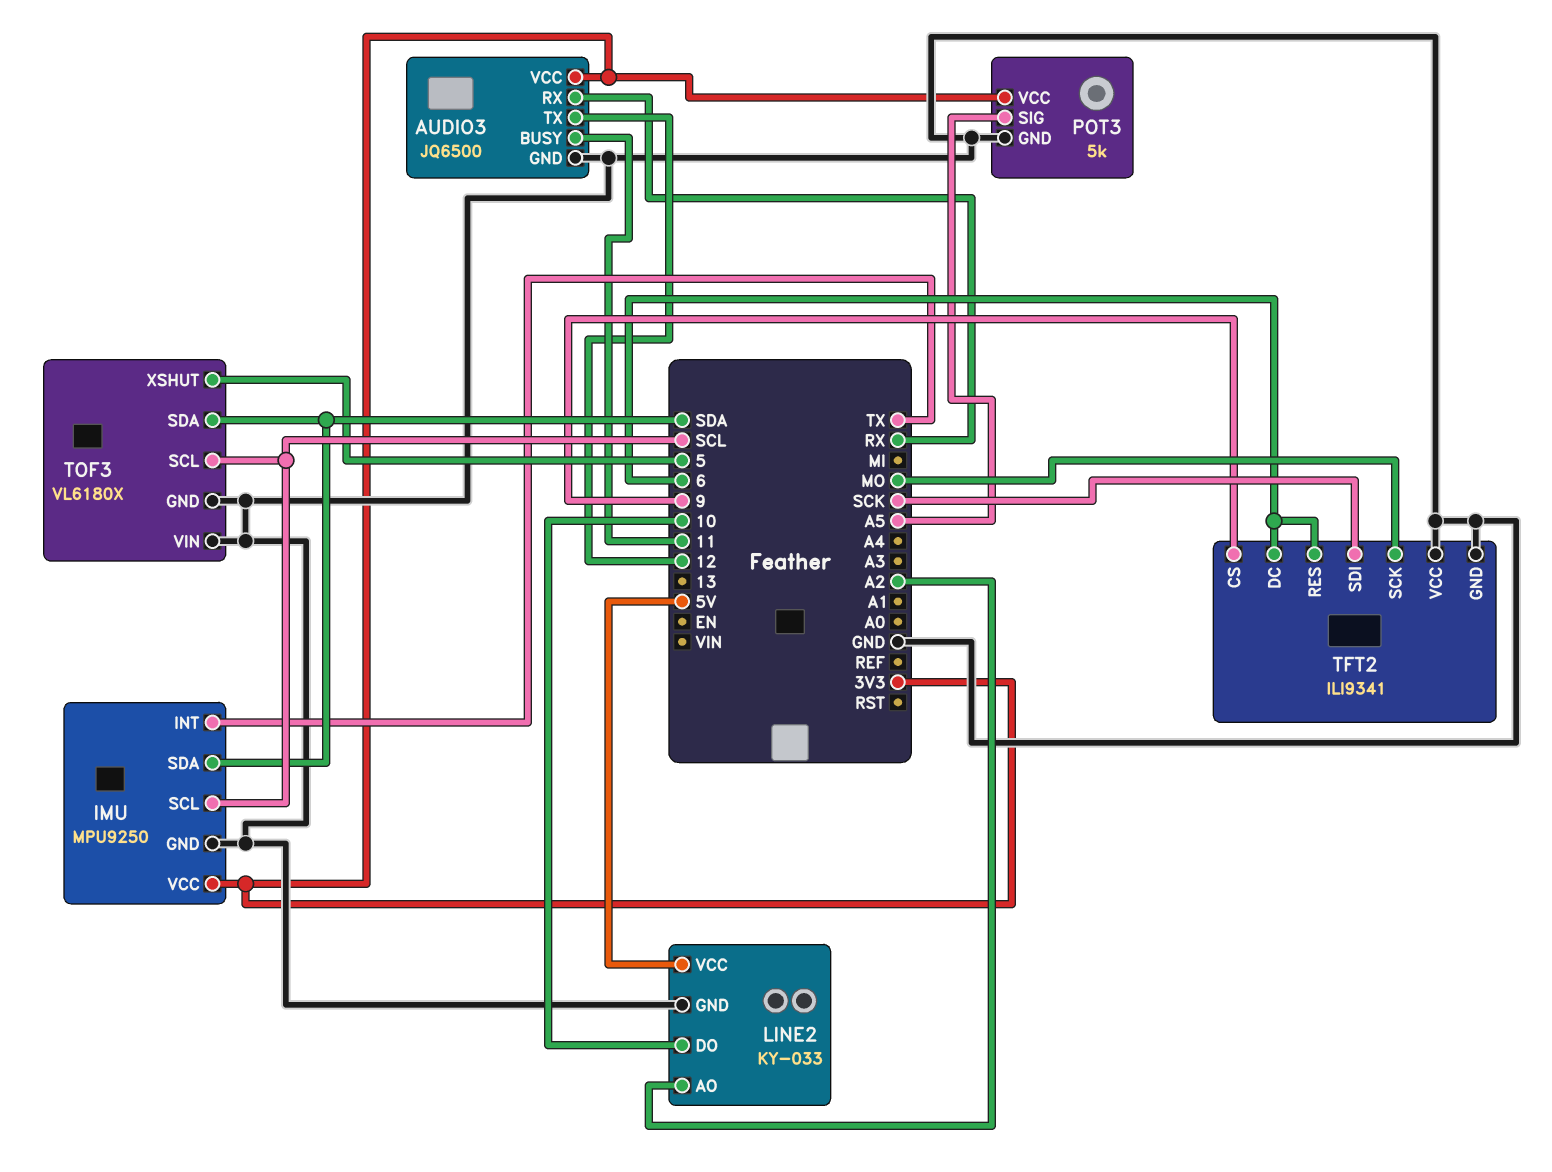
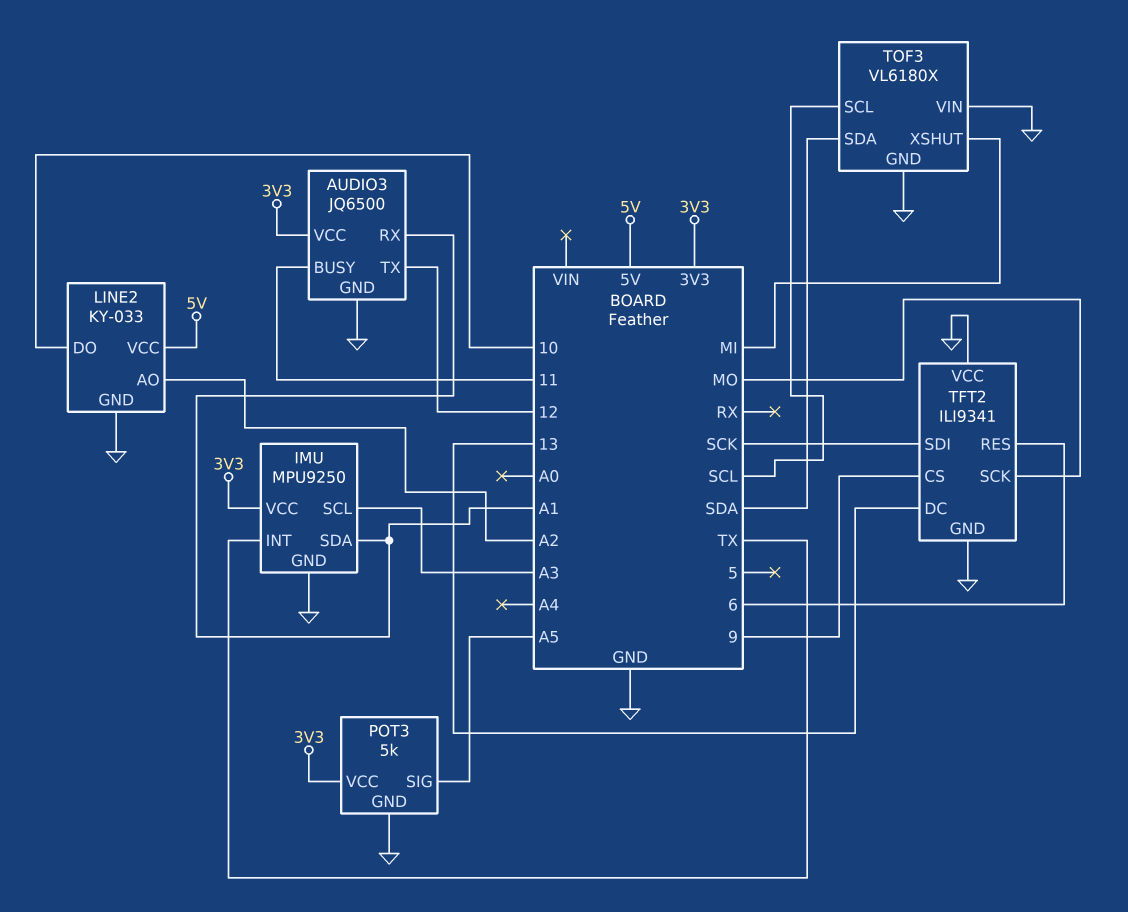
AUDIO3 pin RX: RX -> A1
IMU pin SCL: SCL -> A3
IMU pin SDA: SDA -> A1
TFT2 pin DC: 6 -> 13
TOF3 pin XSHUT: 5 -> MI

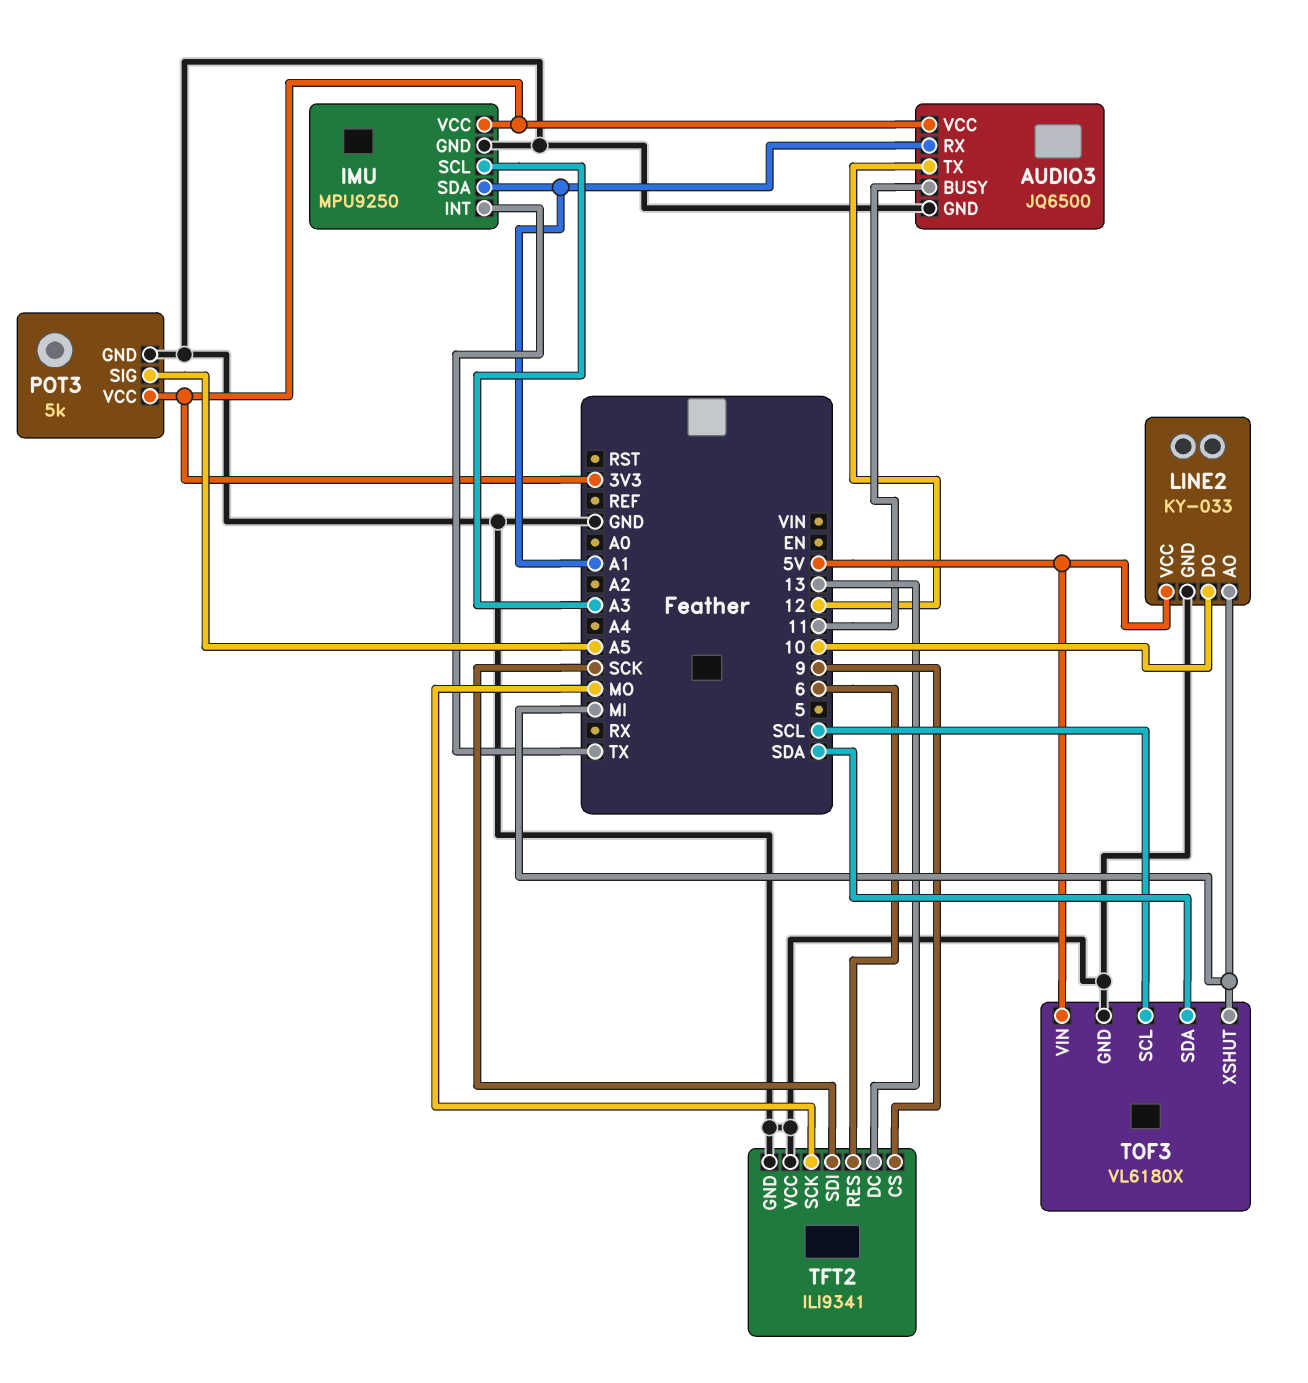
LINE2 pin AO: A2 -> MI
TOF3 pin VIN: GND -> 5V

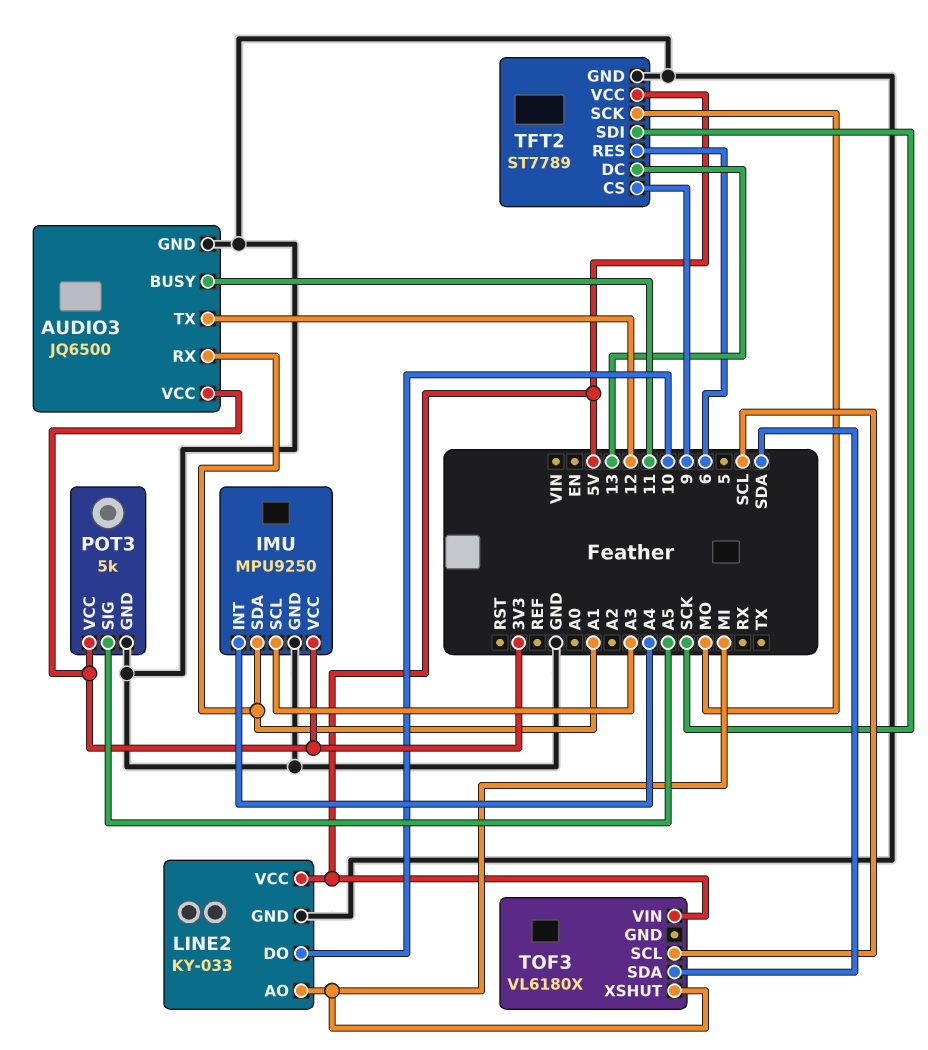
IMU pin INT: TX -> A4
TFT2: ILI9341 -> ST7789
TFT2 pin VCC: GND -> 5V
TOF3 pin GND: GND -> none

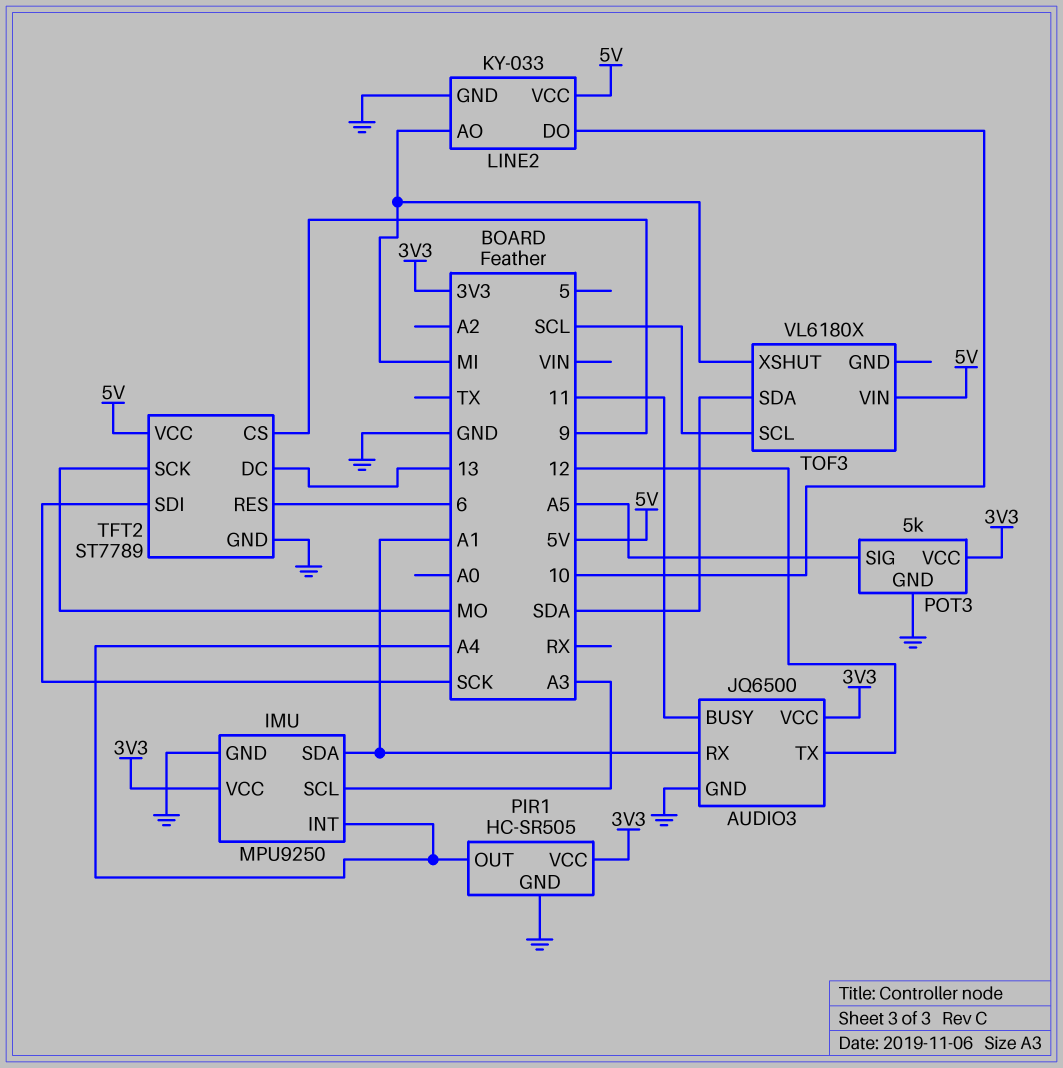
PIR1: none -> HC-SR505
PIR1 pin GND: none -> GND
PIR1 pin OUT: none -> A4
PIR1 pin VCC: none -> 3V3

